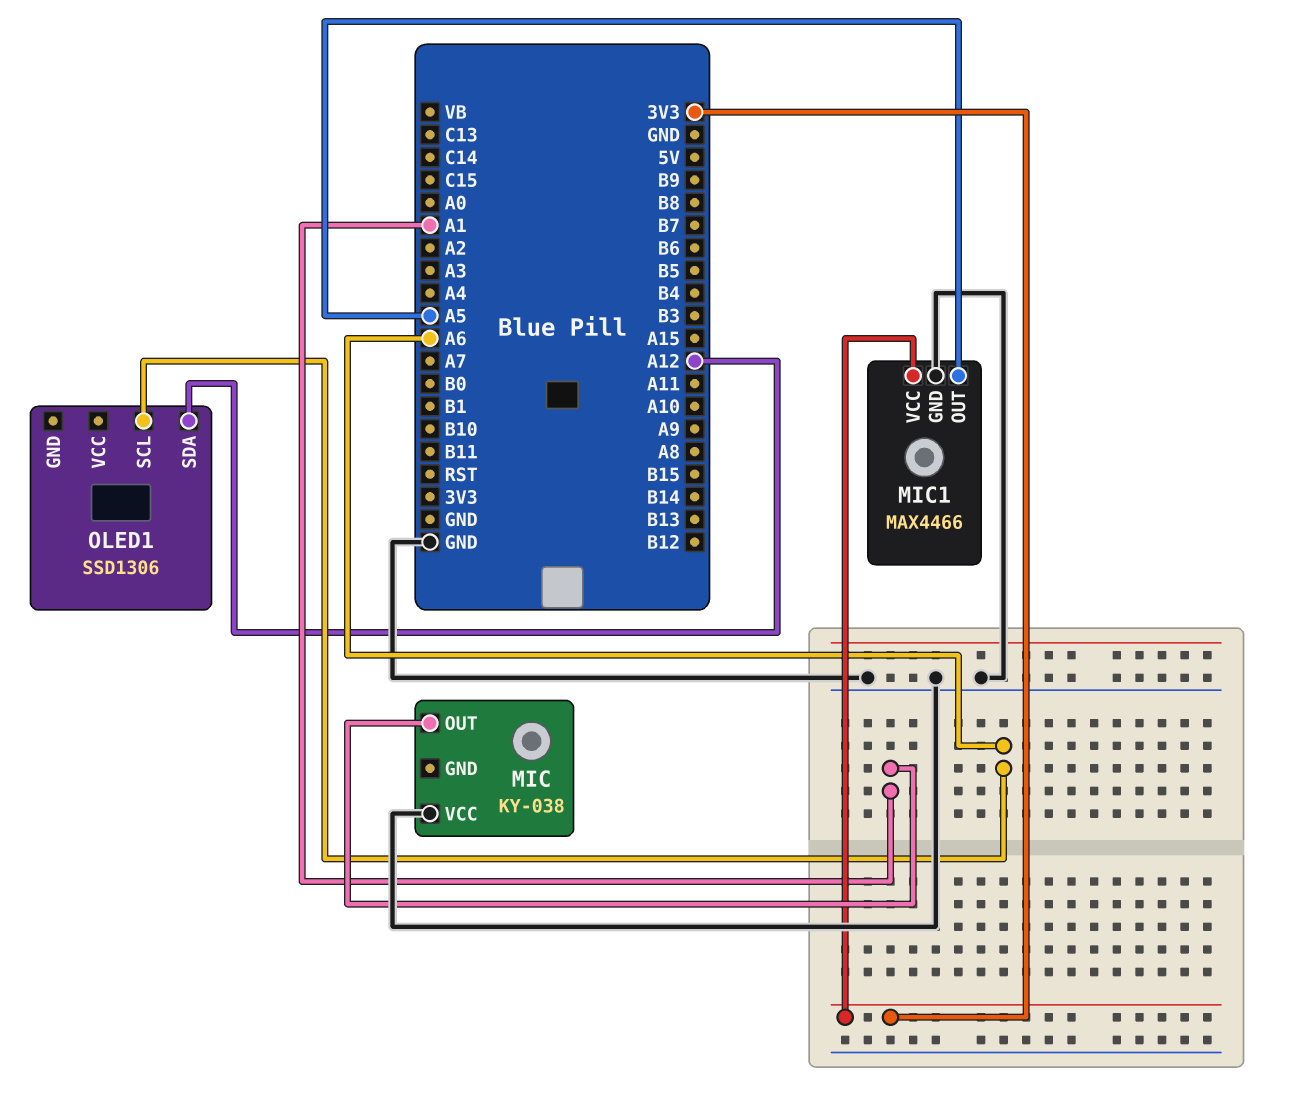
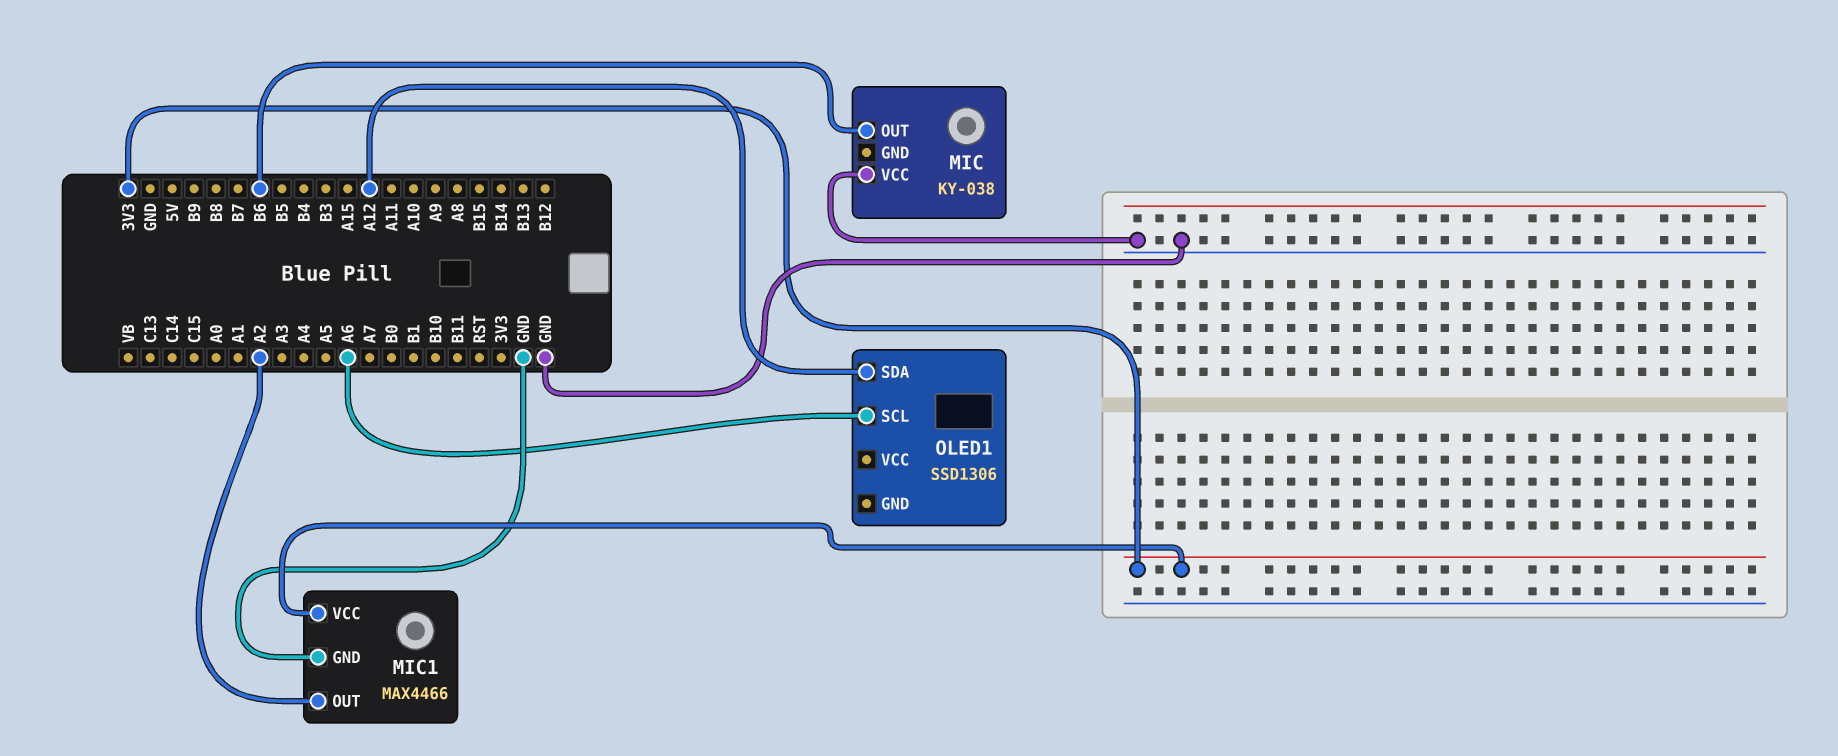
MIC pin OUT: A1 -> B6
MIC1 pin OUT: A5 -> A2

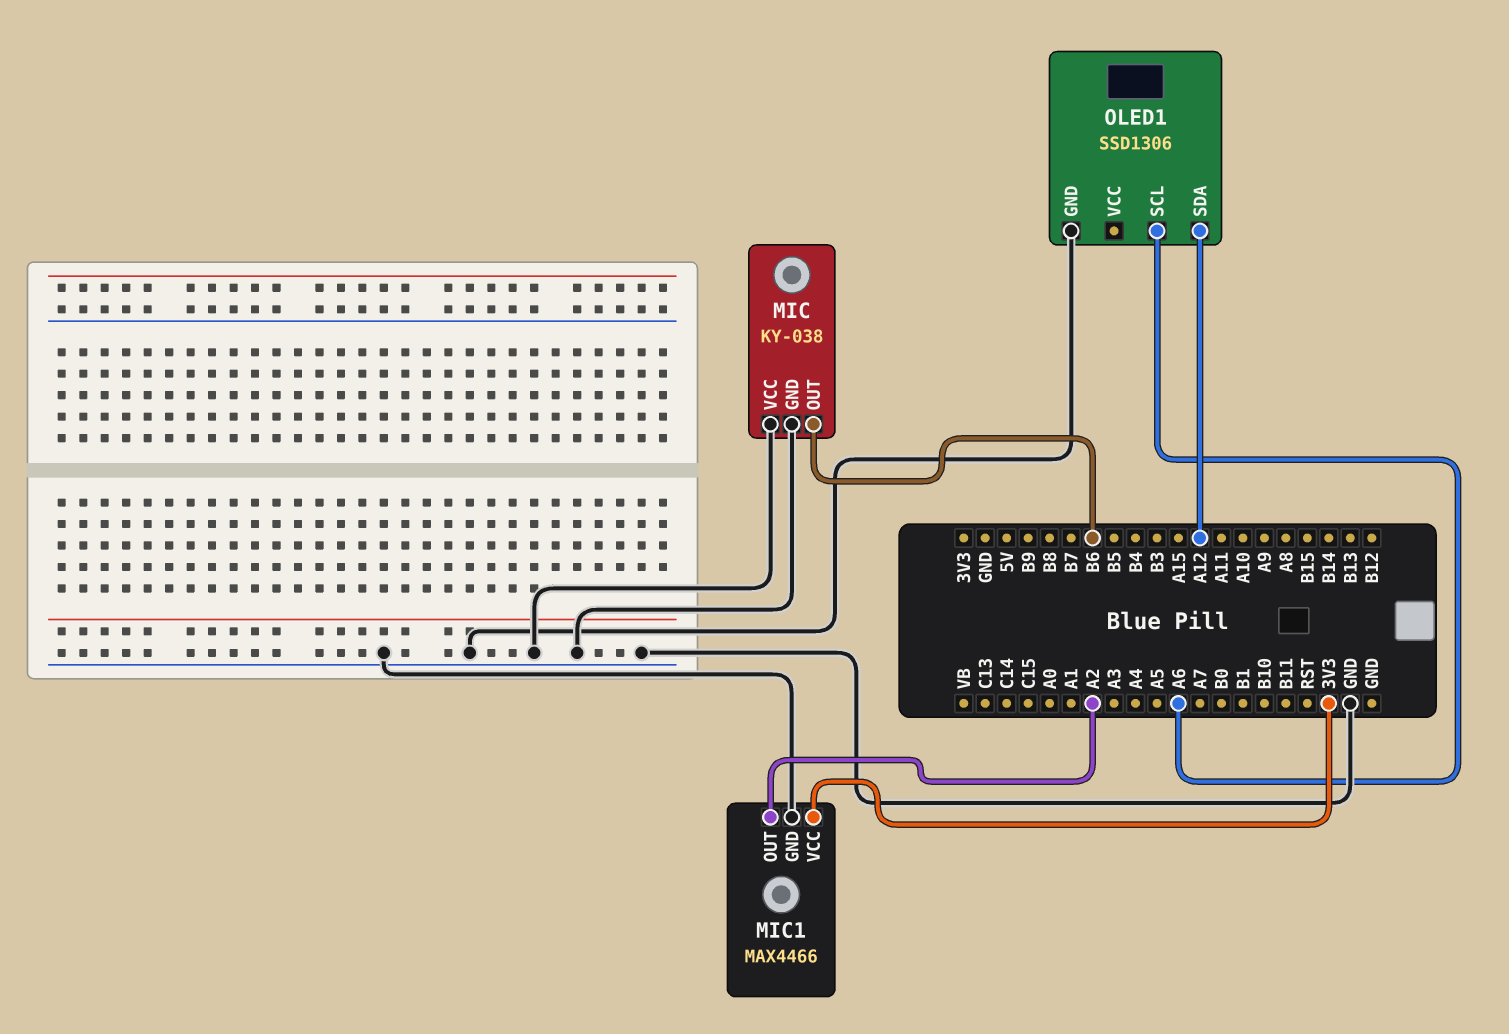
MIC pin GND: none -> GND
OLED1 pin GND: none -> GND

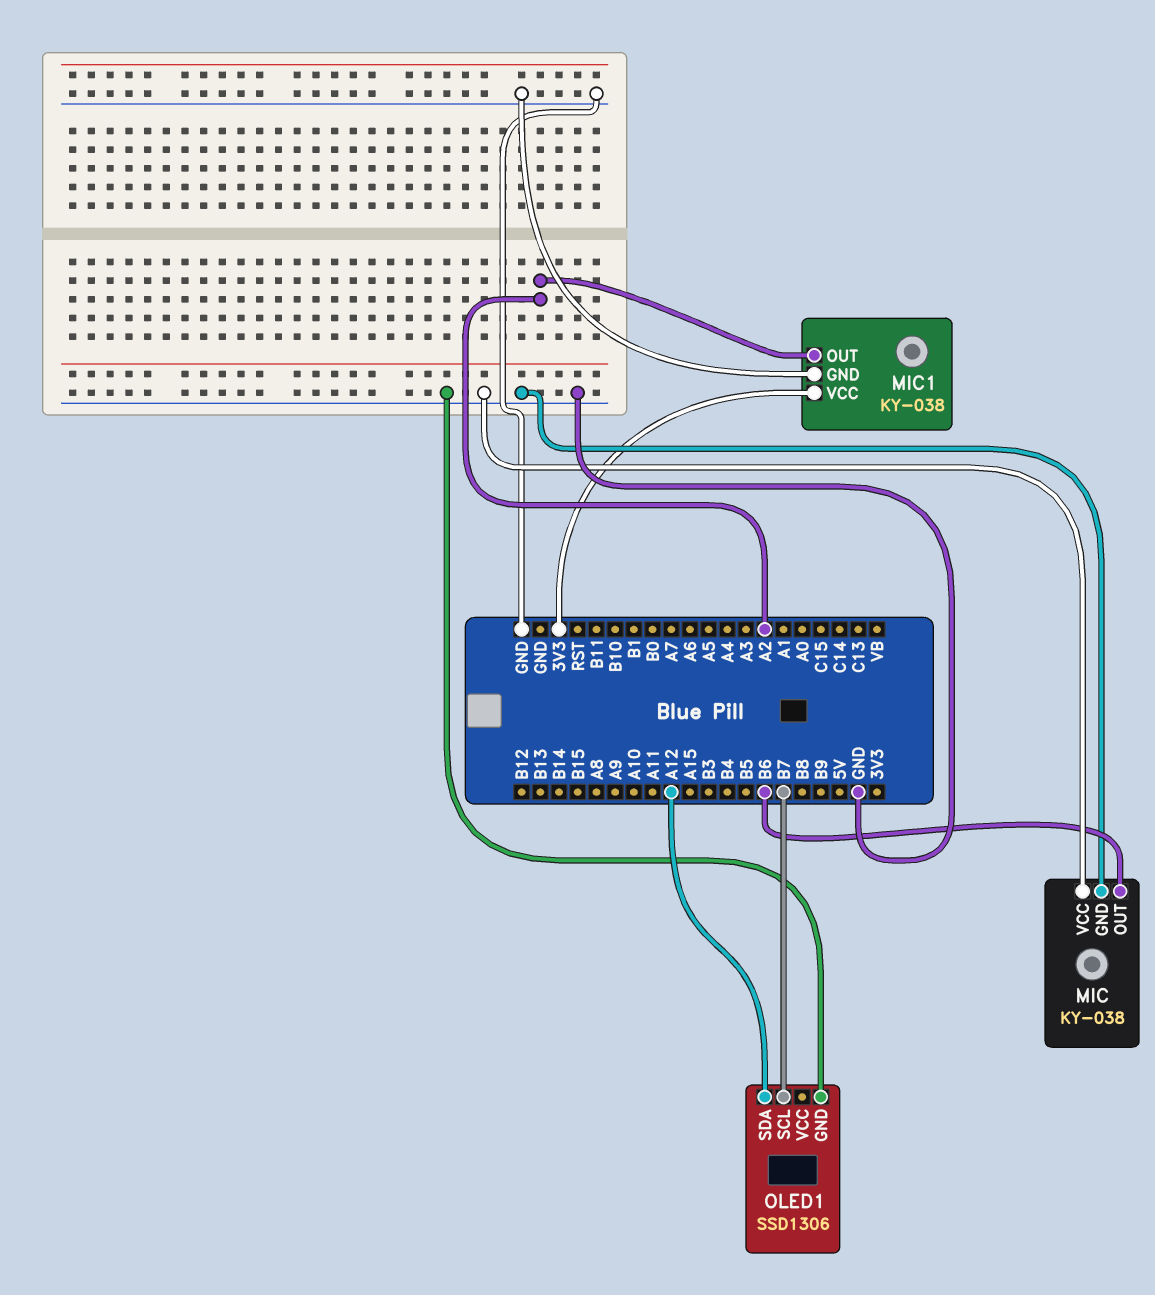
MIC1: MAX4466 -> KY-038
OLED1 pin SCL: A6 -> B7

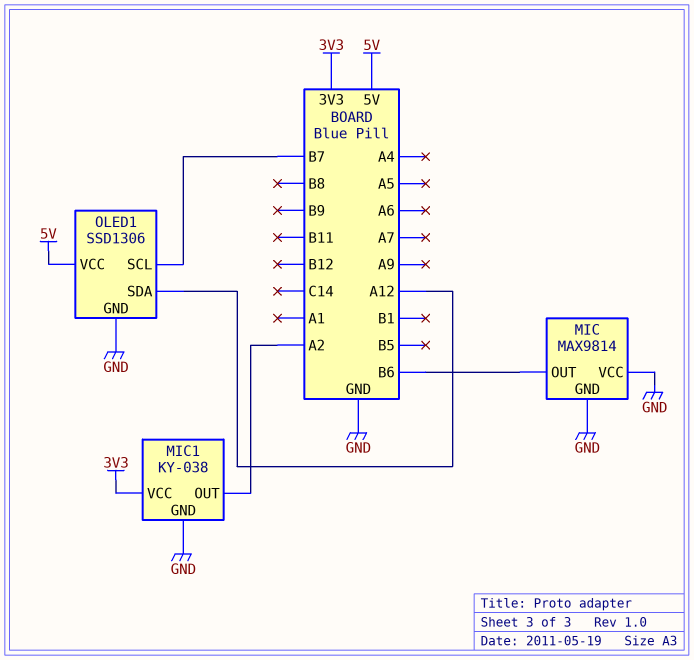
MIC: KY-038 -> MAX9814
OLED1 pin VCC: none -> 5V

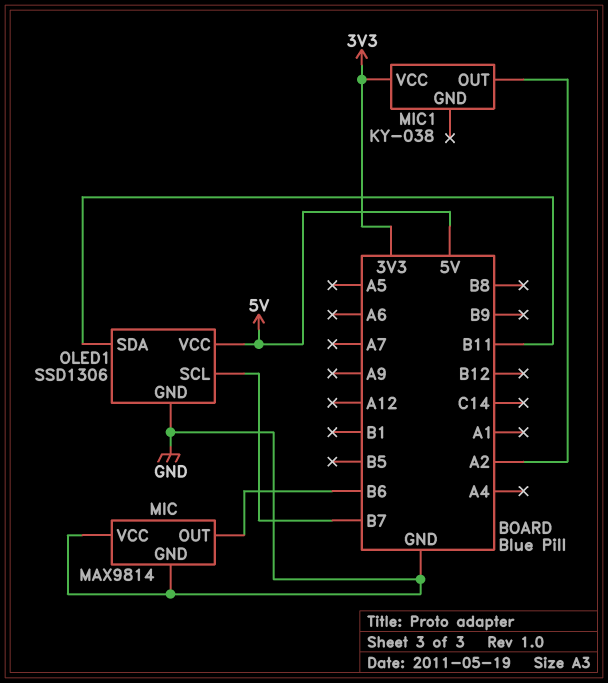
MIC1 pin GND: GND -> none
OLED1 pin SDA: A12 -> B11

